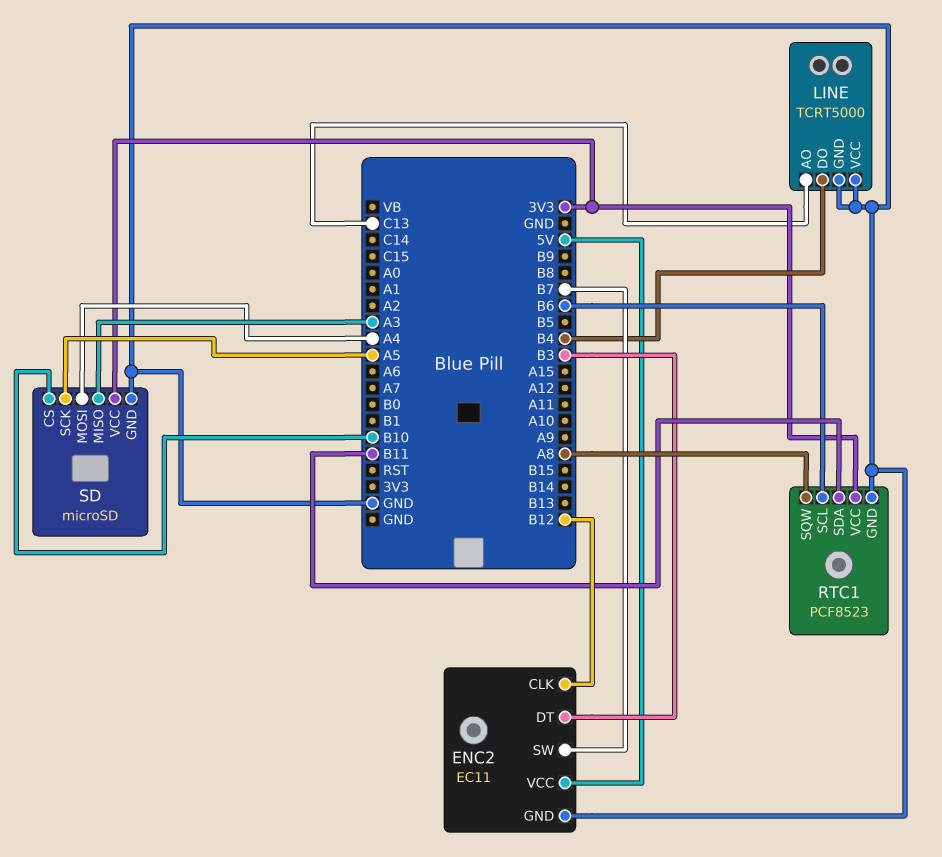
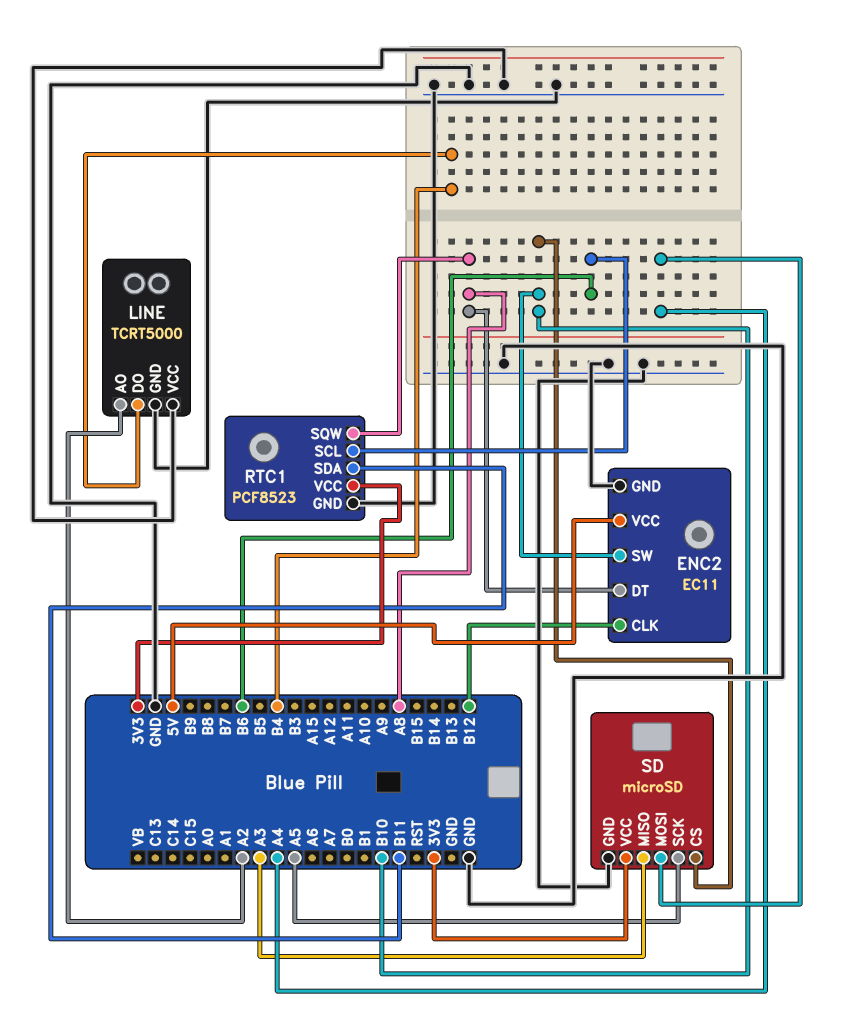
ENC2 pin DT: B3 -> A8
ENC2 pin SW: B7 -> B10
LINE pin AO: C13 -> A2

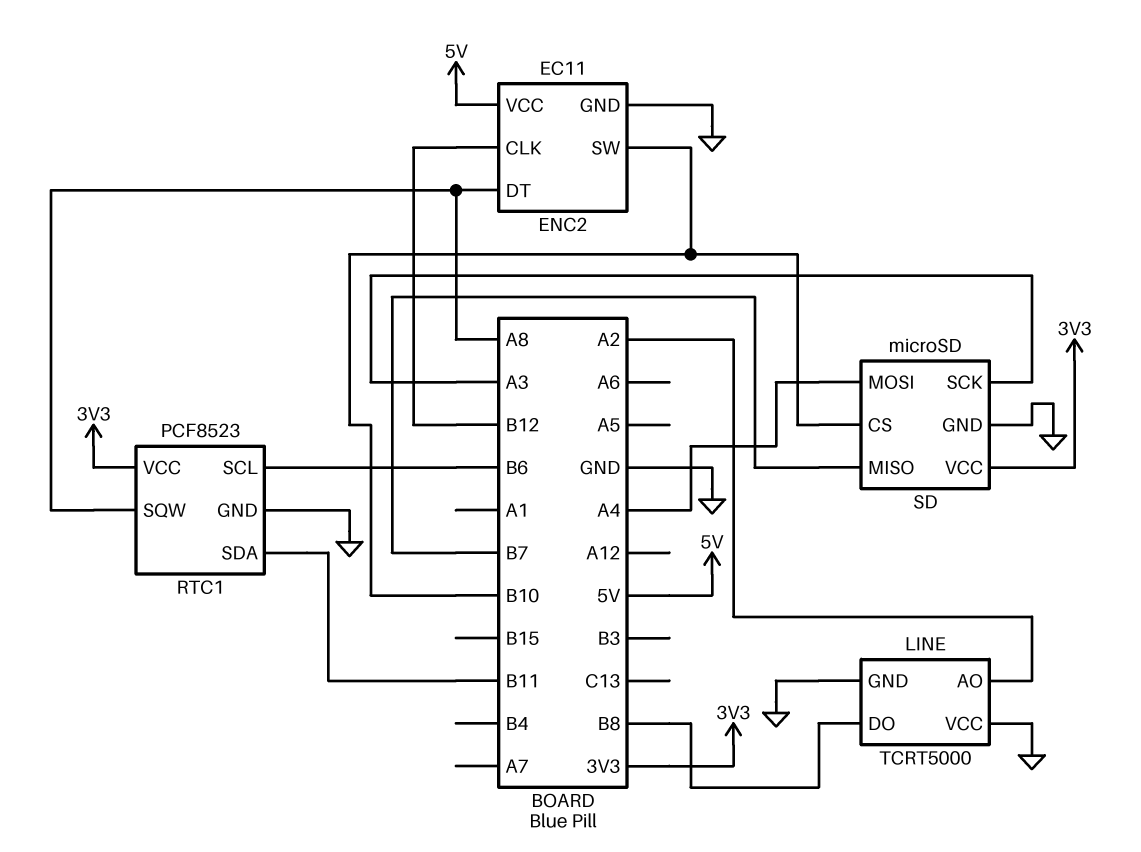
LINE pin DO: B4 -> B8
SD pin MISO: A3 -> B7
SD pin SCK: A5 -> A3

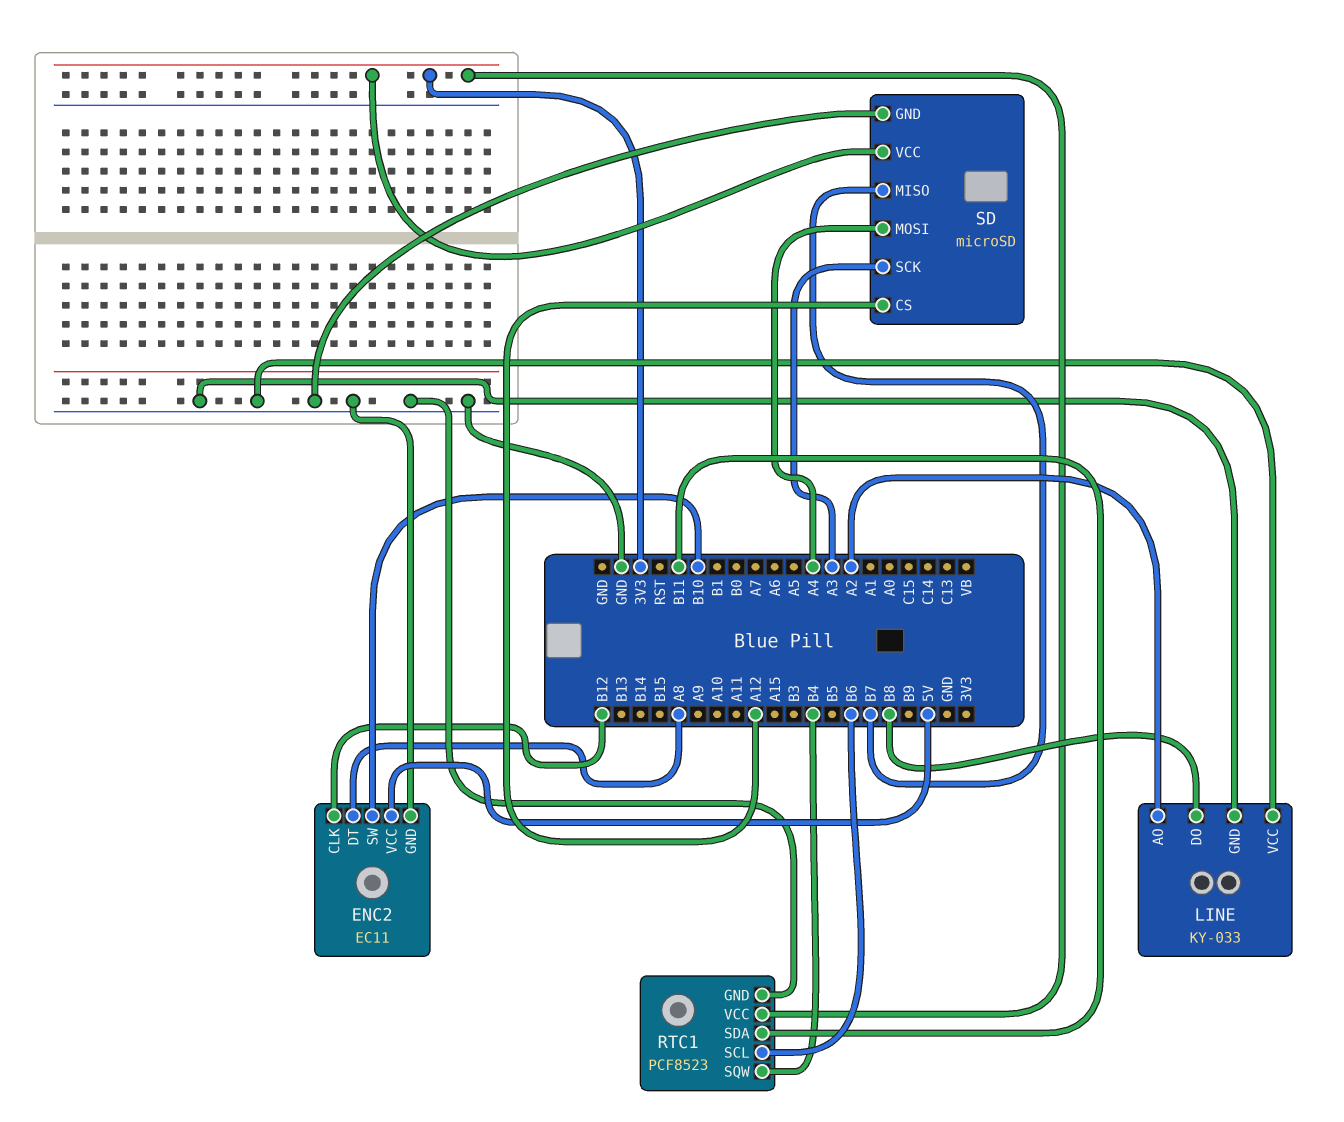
LINE: TCRT5000 -> KY-033
RTC1 pin SQW: A8 -> B4
SD pin CS: B10 -> A12

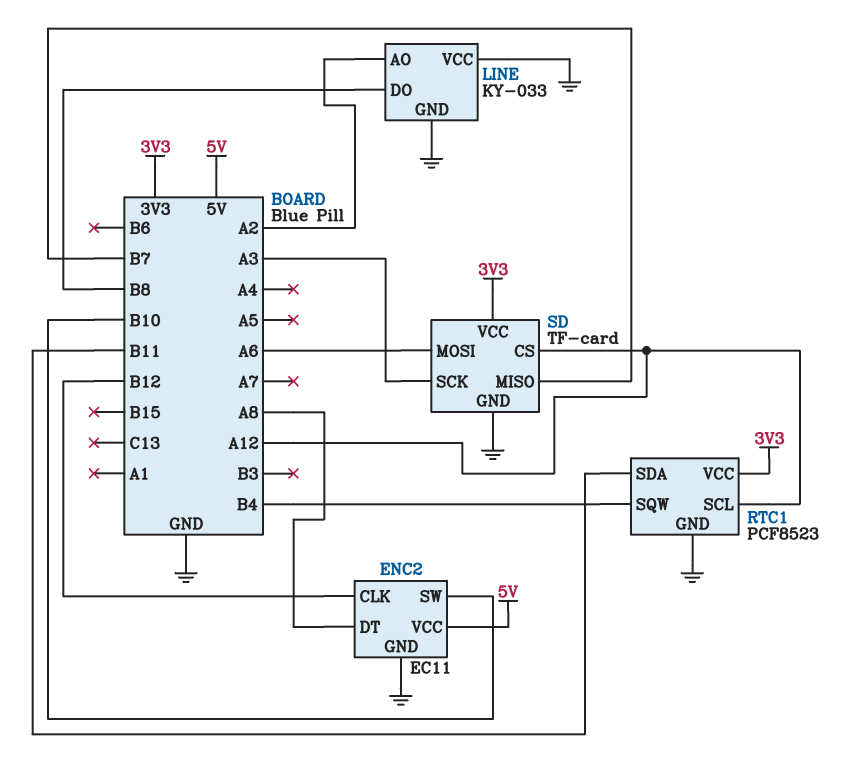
RTC1 pin SCL: B6 -> A12
SD: microSD -> TF-card
SD pin MOSI: A4 -> A6

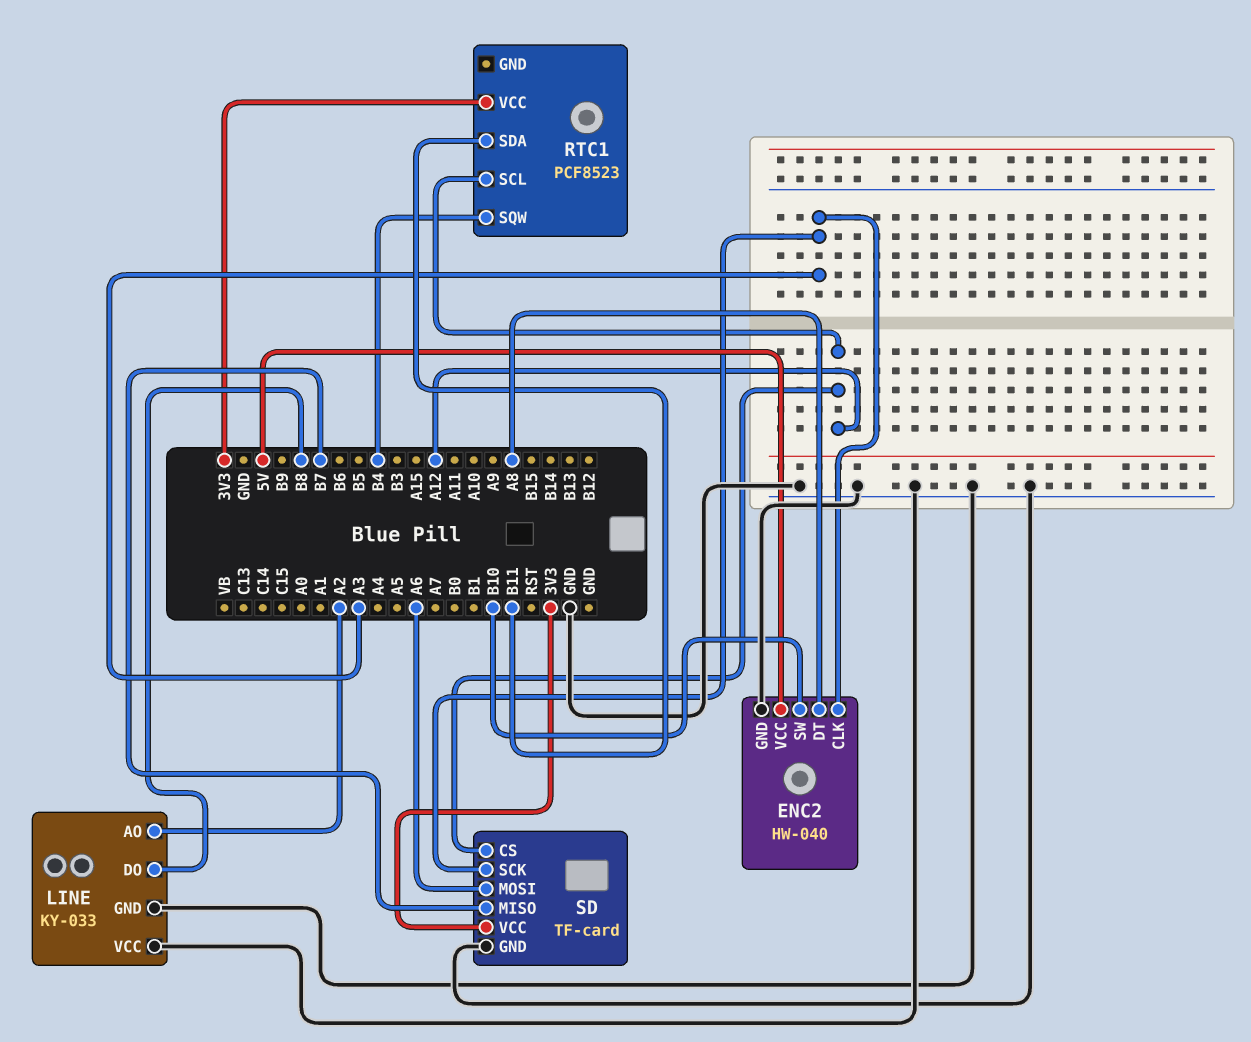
ENC2: EC11 -> HW-040
ENC2 pin CLK: B12 -> A3
RTC1 pin GND: GND -> none

